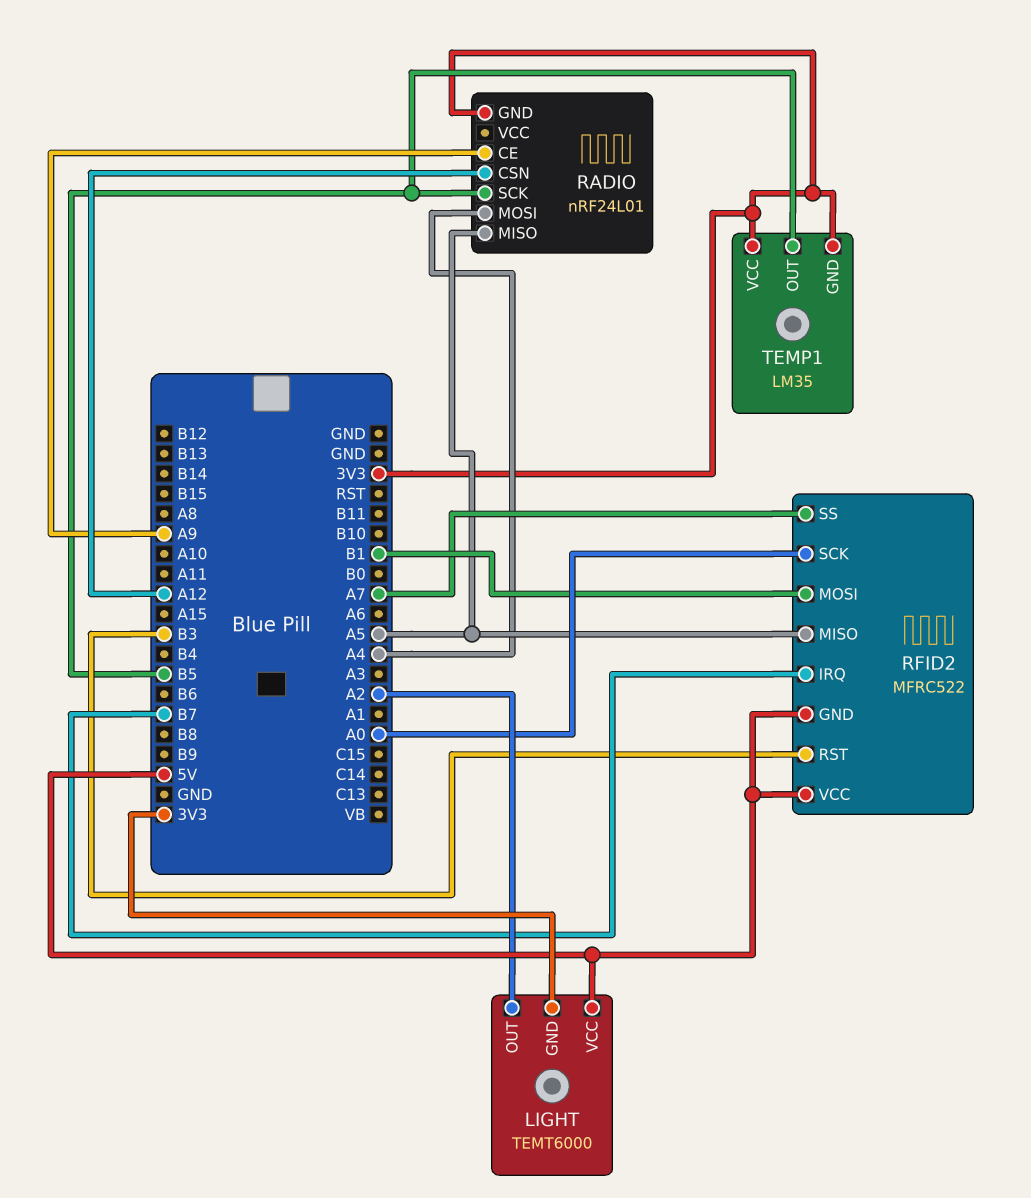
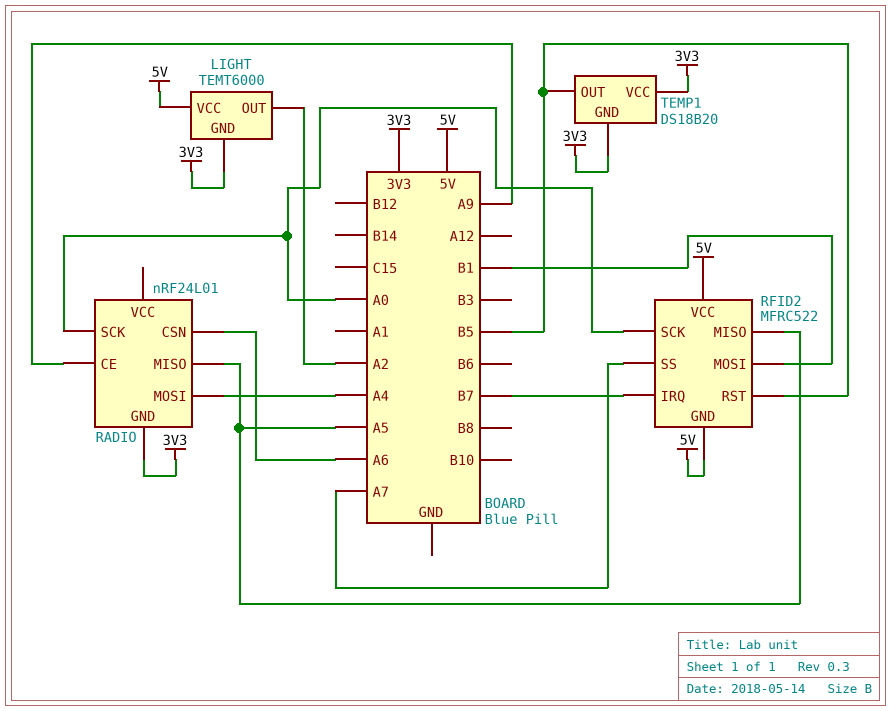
RADIO pin CSN: A12 -> A6
RADIO pin SCK: B5 -> A0
RFID2 pin RST: B3 -> B5
TEMP1: LM35 -> DS18B20

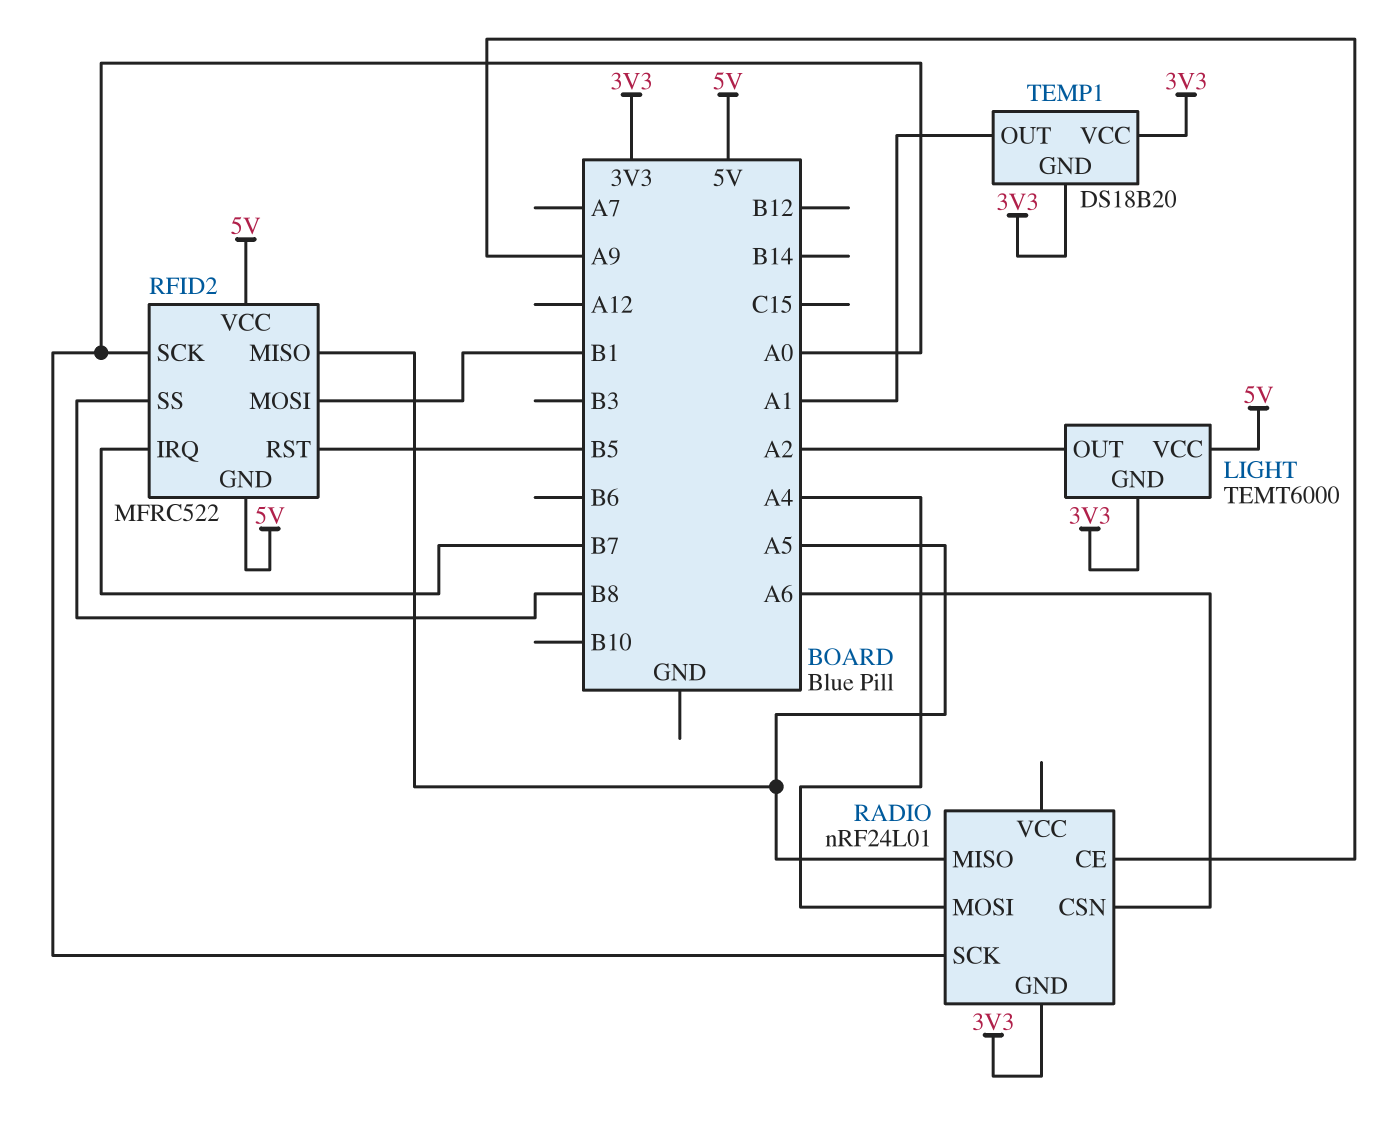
RFID2 pin SS: A7 -> B8
TEMP1 pin OUT: B5 -> A1

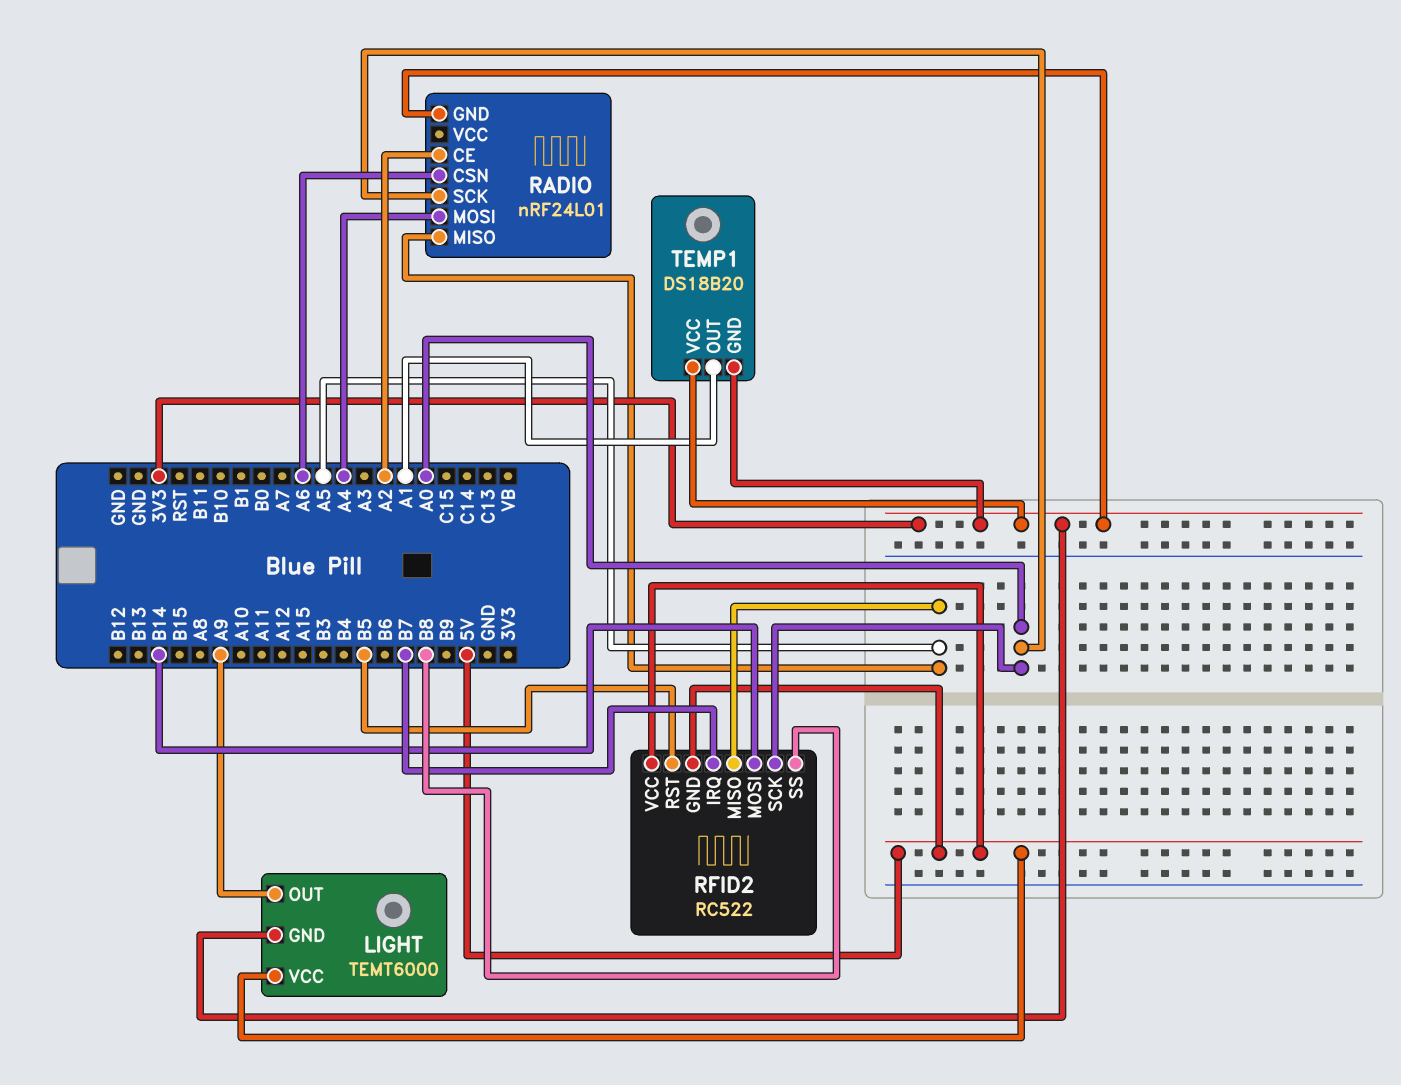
LIGHT pin OUT: A2 -> A9
RADIO pin CE: A9 -> A2
RFID2: MFRC522 -> RC522
RFID2 pin MOSI: B1 -> B14

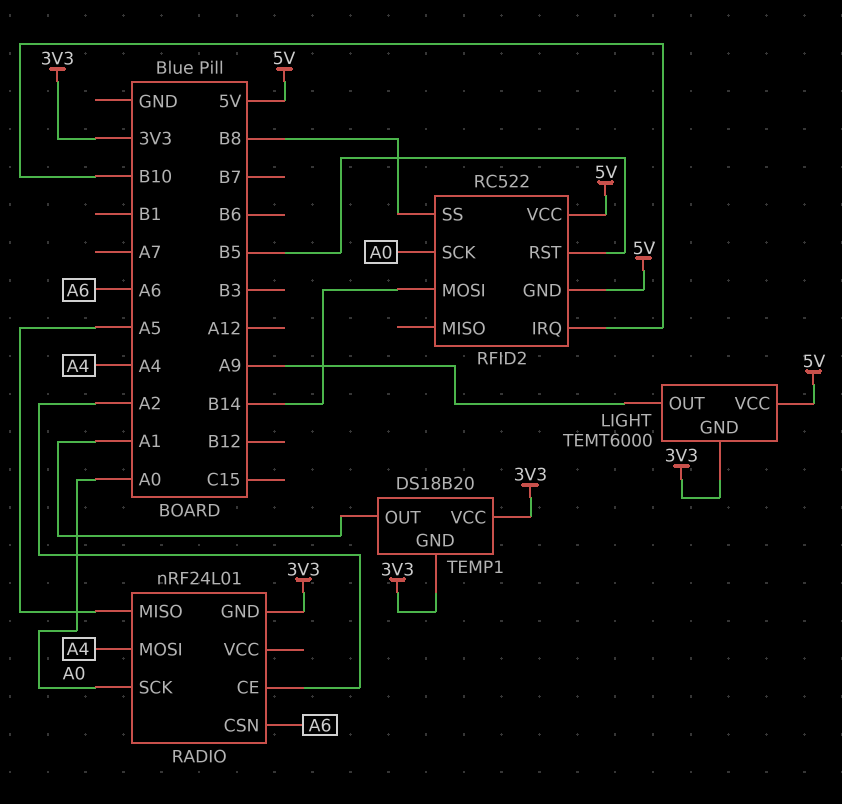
RFID2 pin IRQ: B7 -> B10
RFID2 pin MISO: A5 -> none

